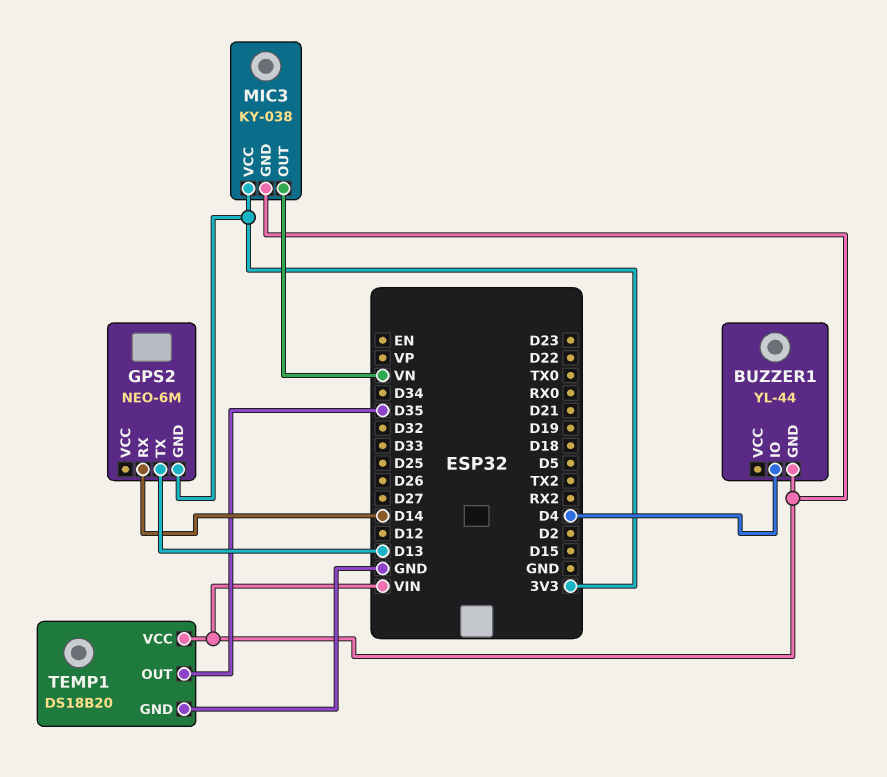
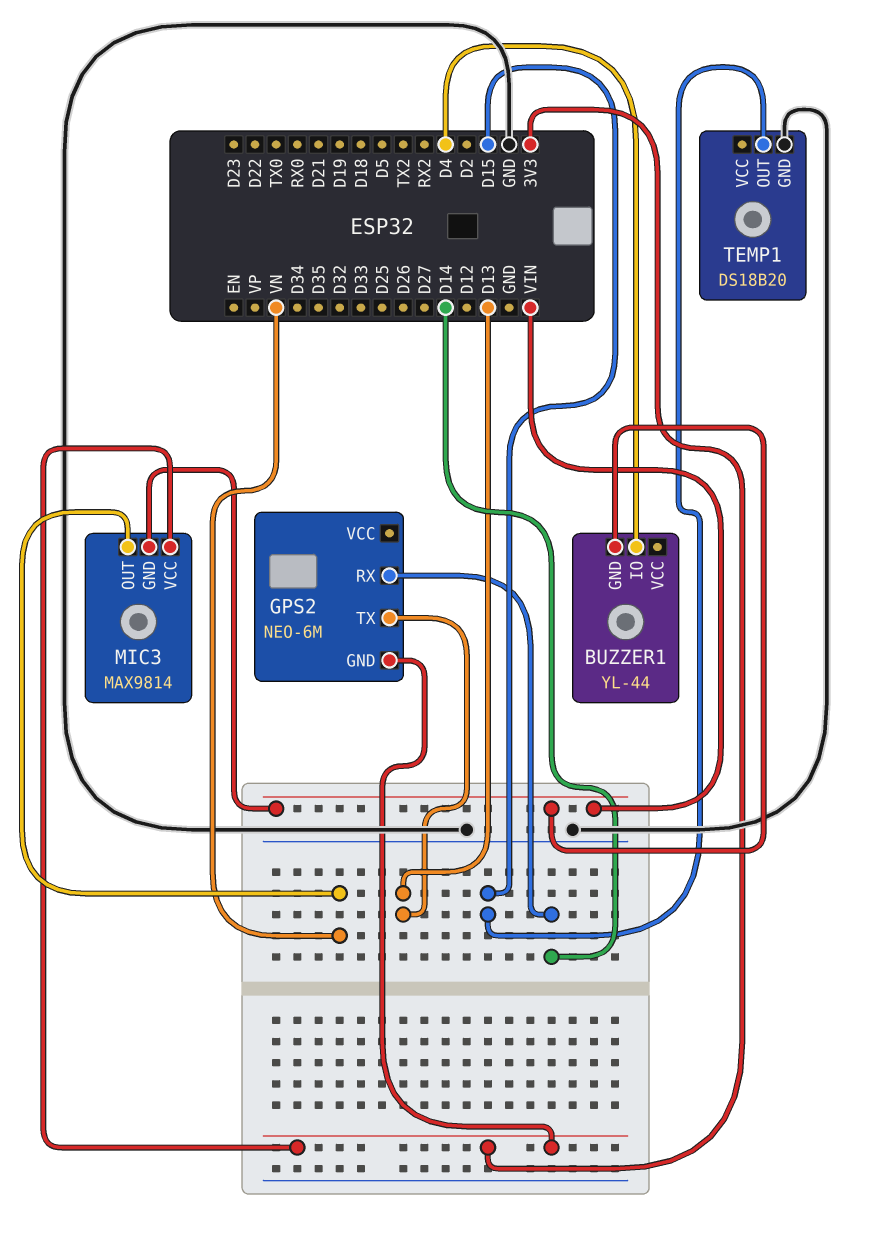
MIC3: KY-038 -> MAX9814
TEMP1 pin OUT: D35 -> D15
TEMP1 pin VCC: VIN -> none

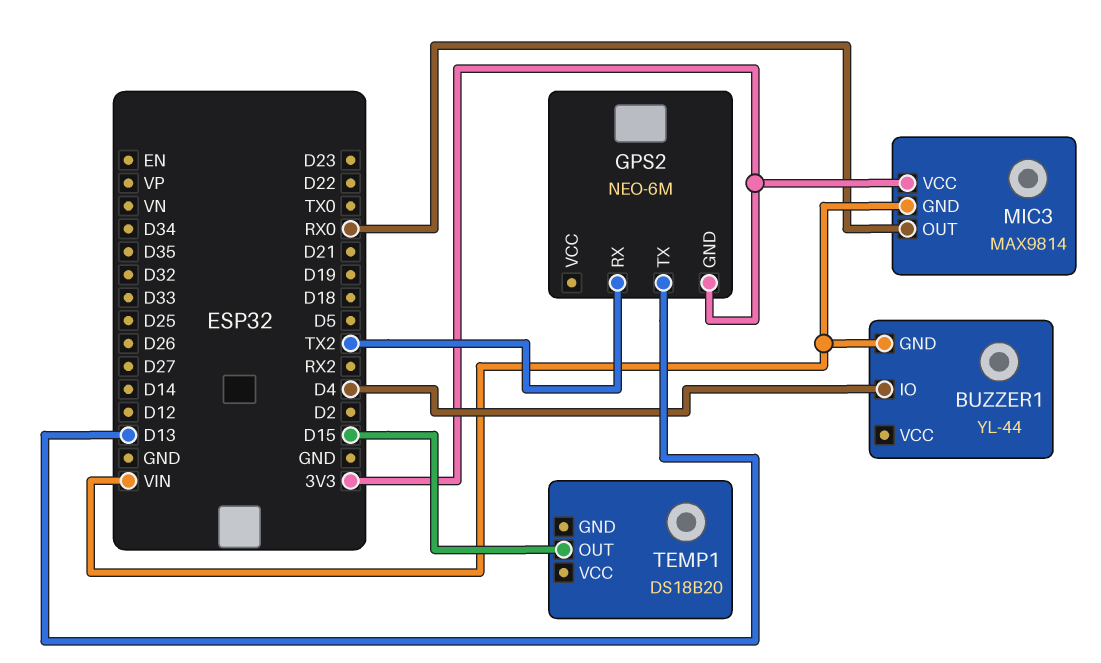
GPS2 pin RX: D14 -> TX2
MIC3 pin OUT: VN -> RX0
TEMP1 pin GND: GND -> none

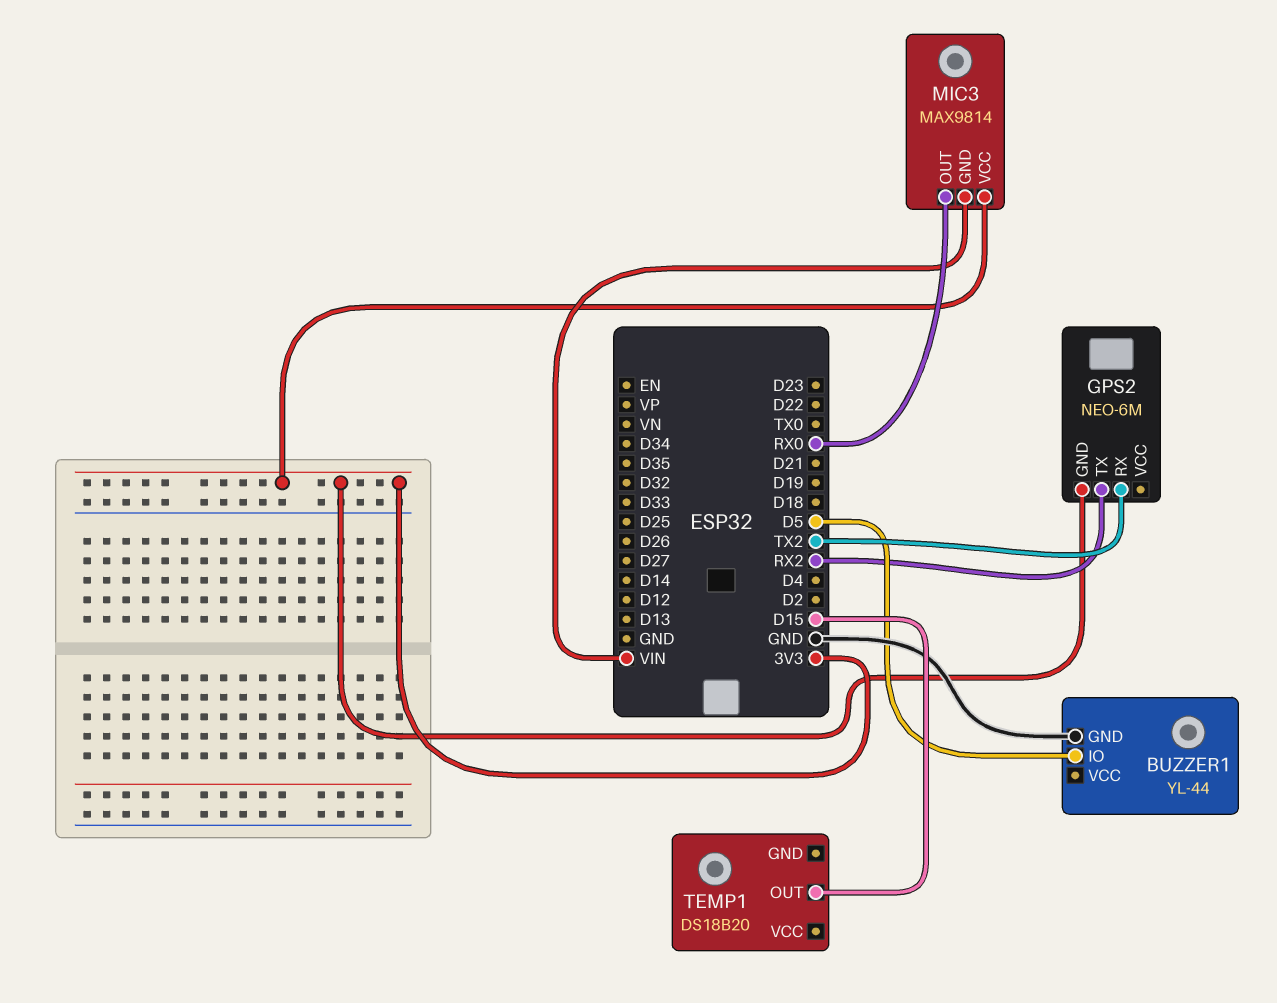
BUZZER1 pin GND: VIN -> GND
BUZZER1 pin IO: D4 -> D5
GPS2 pin TX: D13 -> RX2

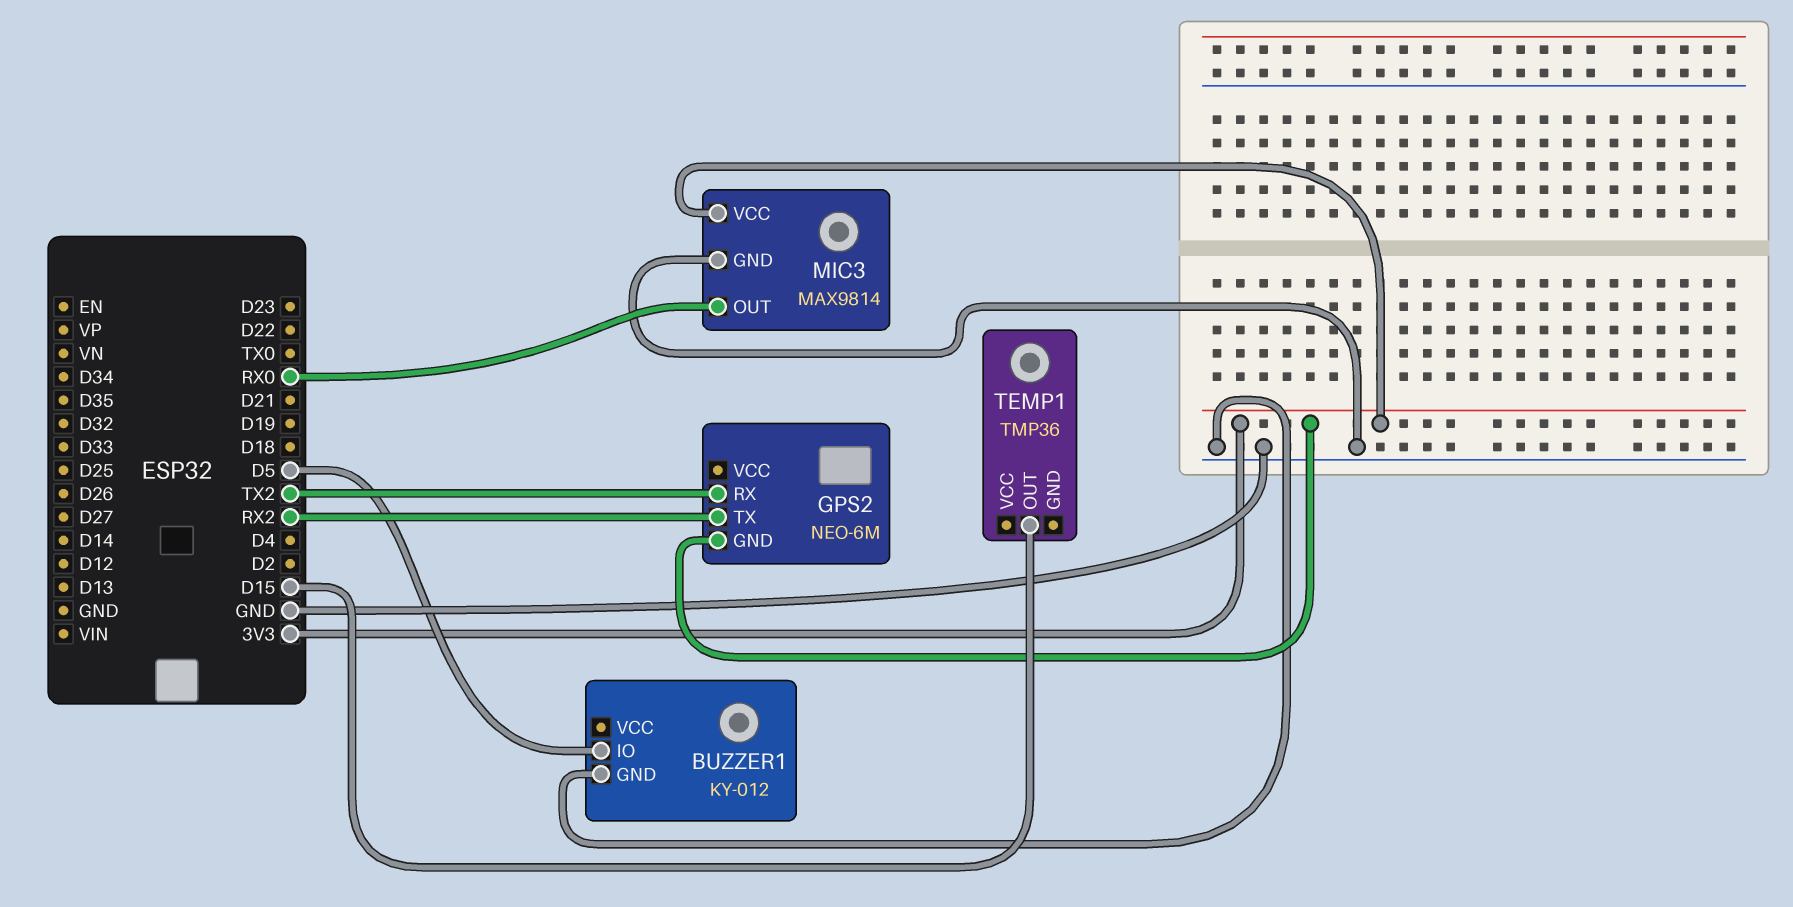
BUZZER1: YL-44 -> KY-012
MIC3 pin GND: VIN -> GND
TEMP1: DS18B20 -> TMP36

